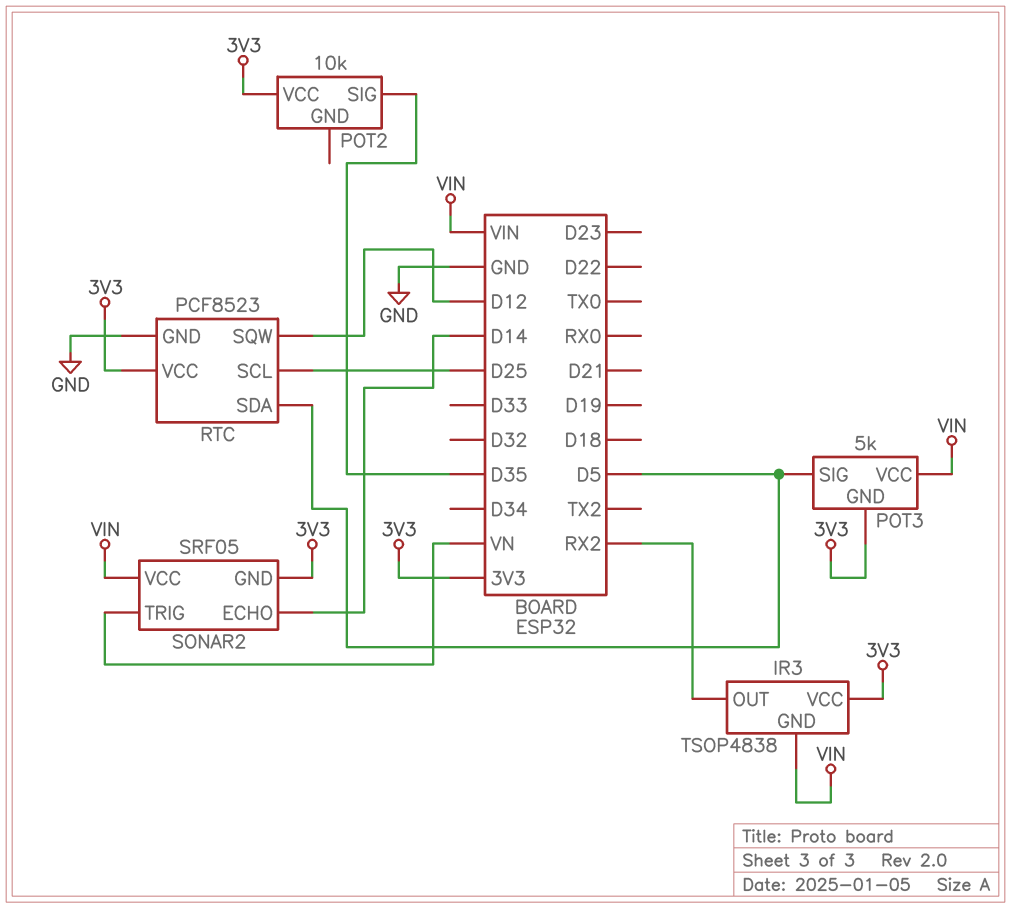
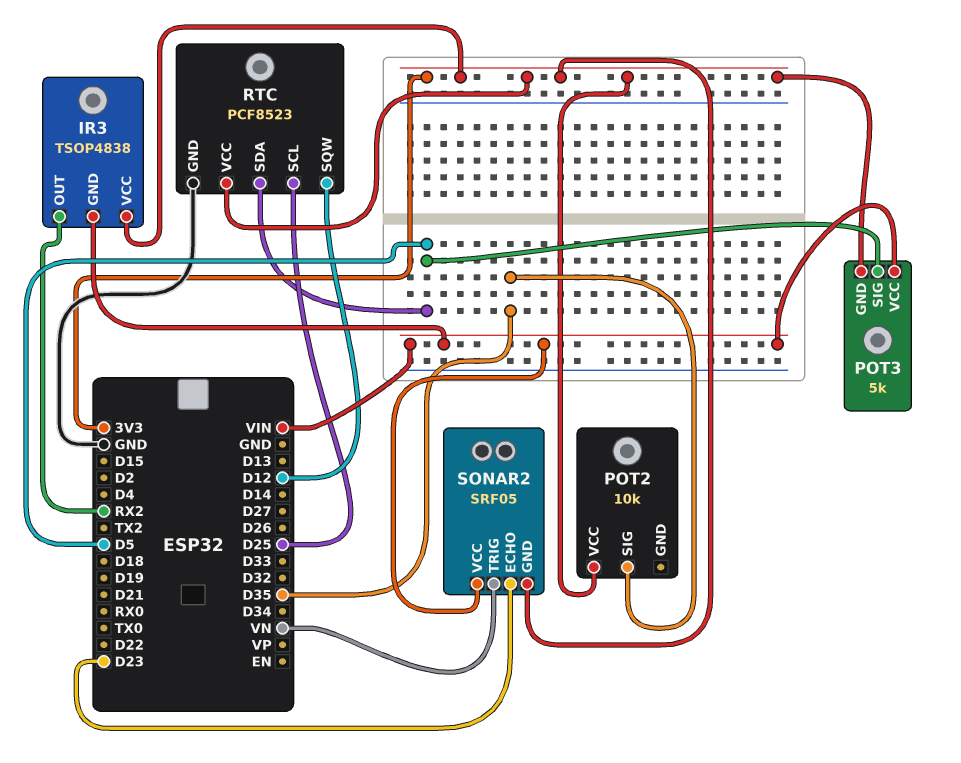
SONAR2 pin ECHO: D14 -> D23

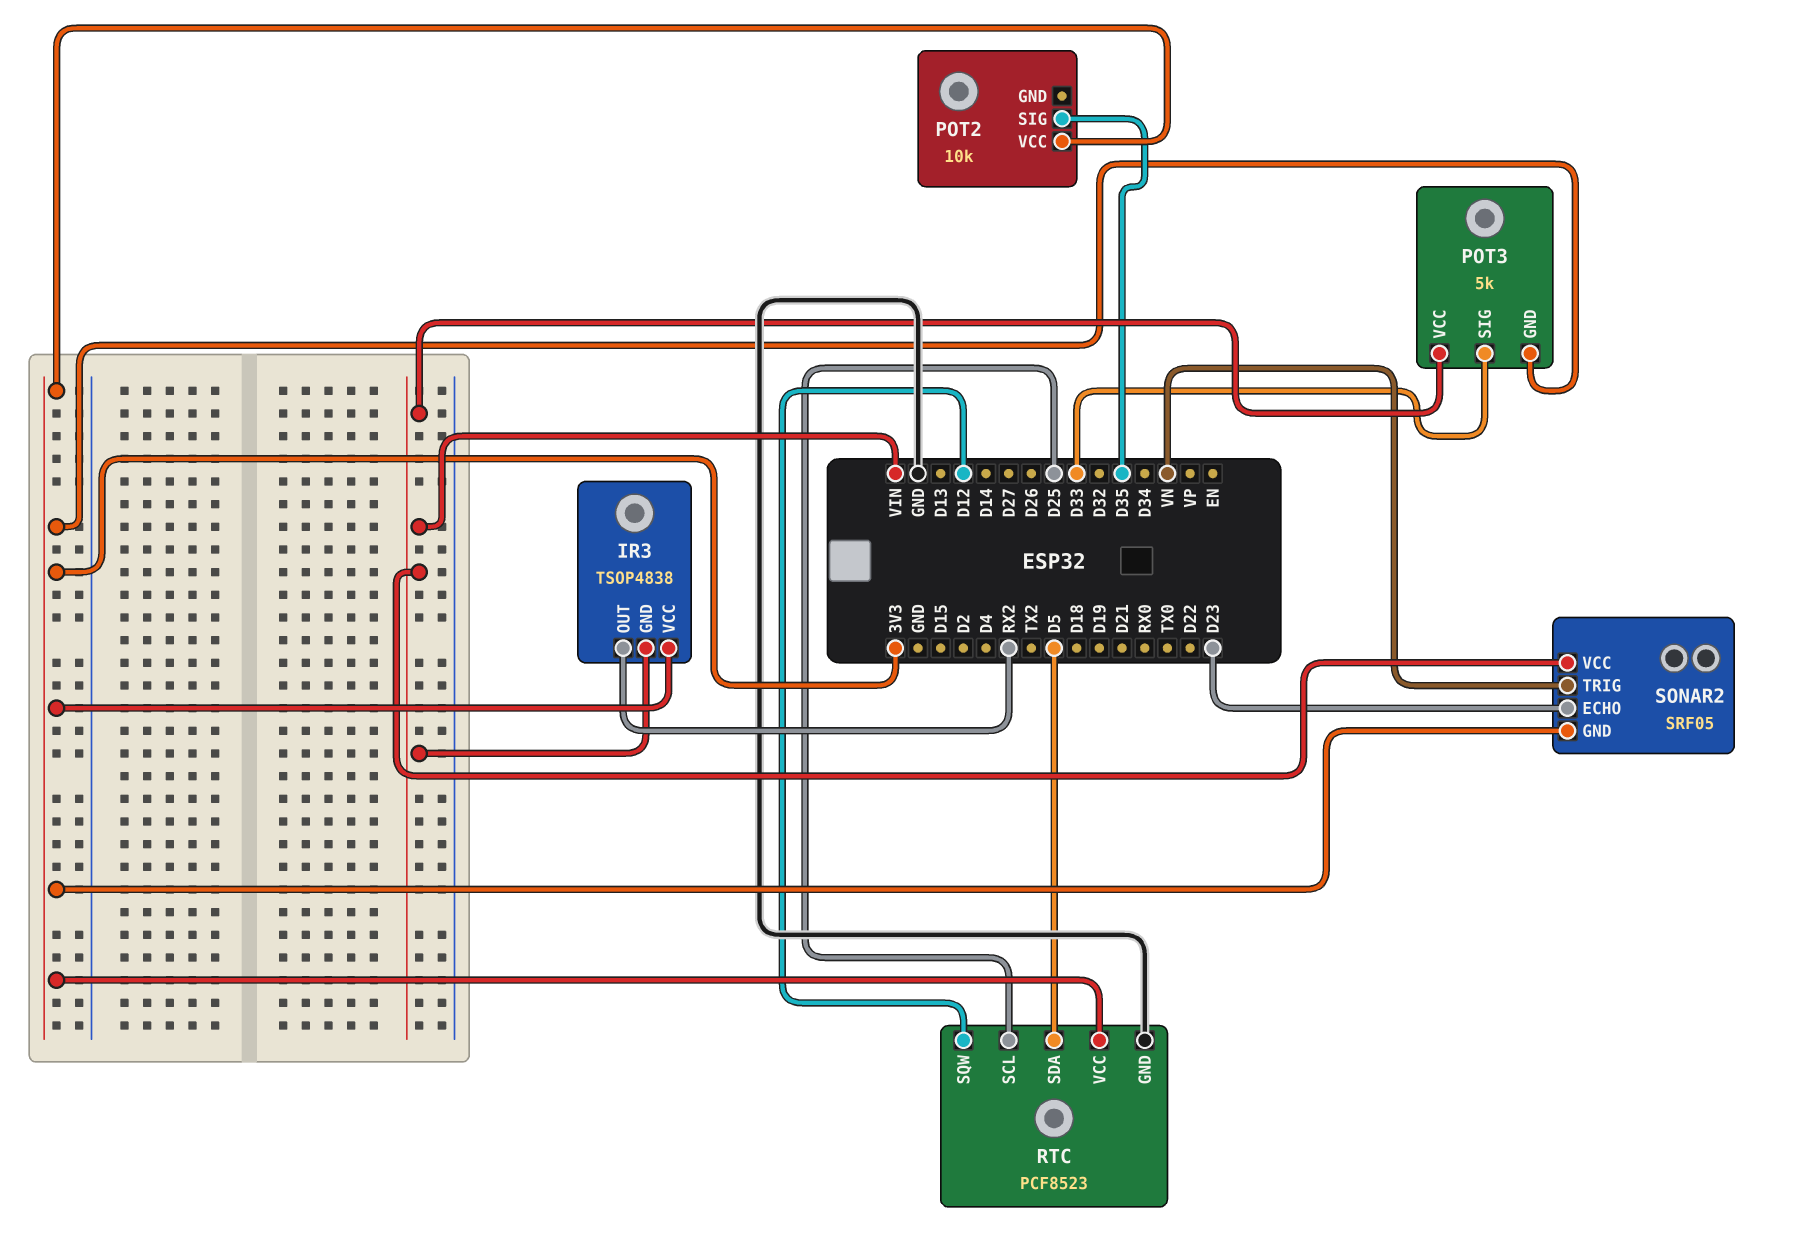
POT3 pin SIG: D5 -> D33

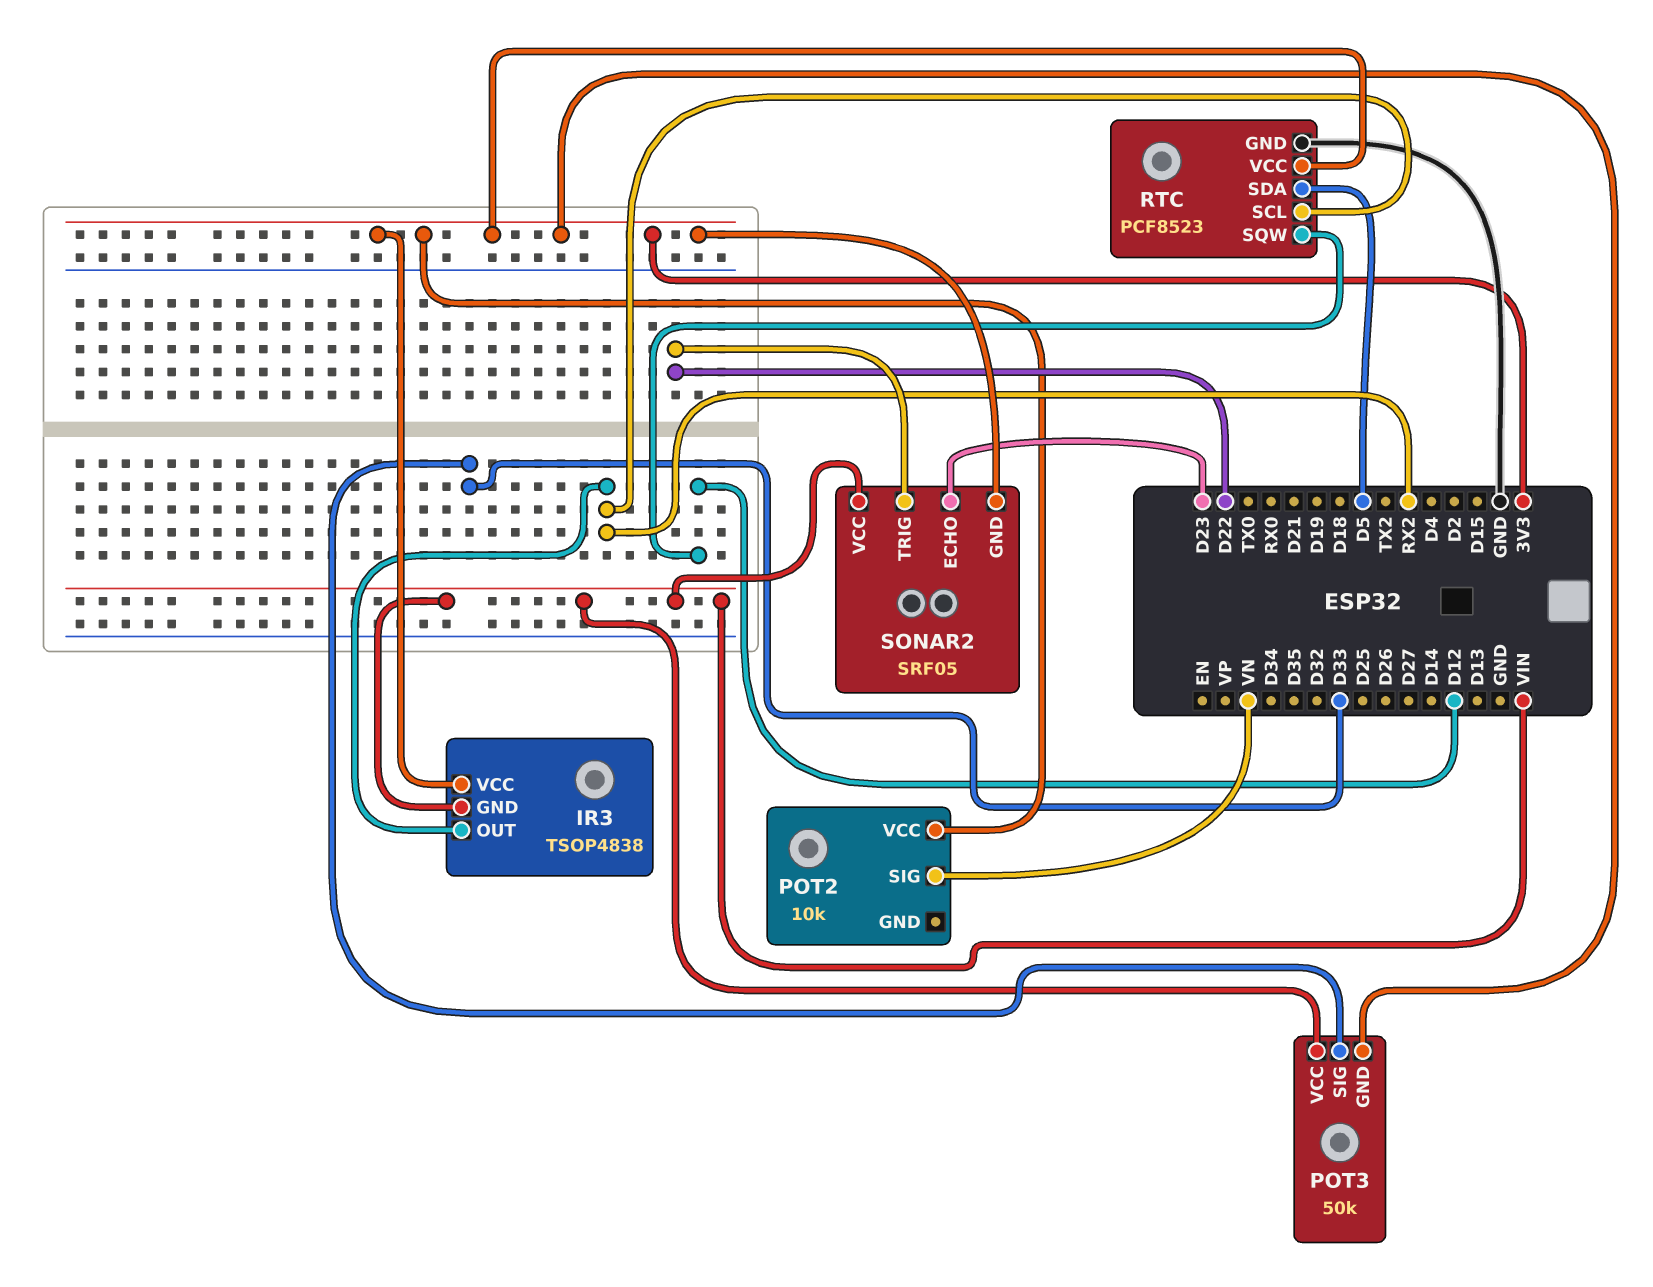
POT2 pin SIG: D35 -> VN
POT3: 5k -> 50k
RTC pin SCL: D25 -> RX2
SONAR2 pin TRIG: VN -> D22

